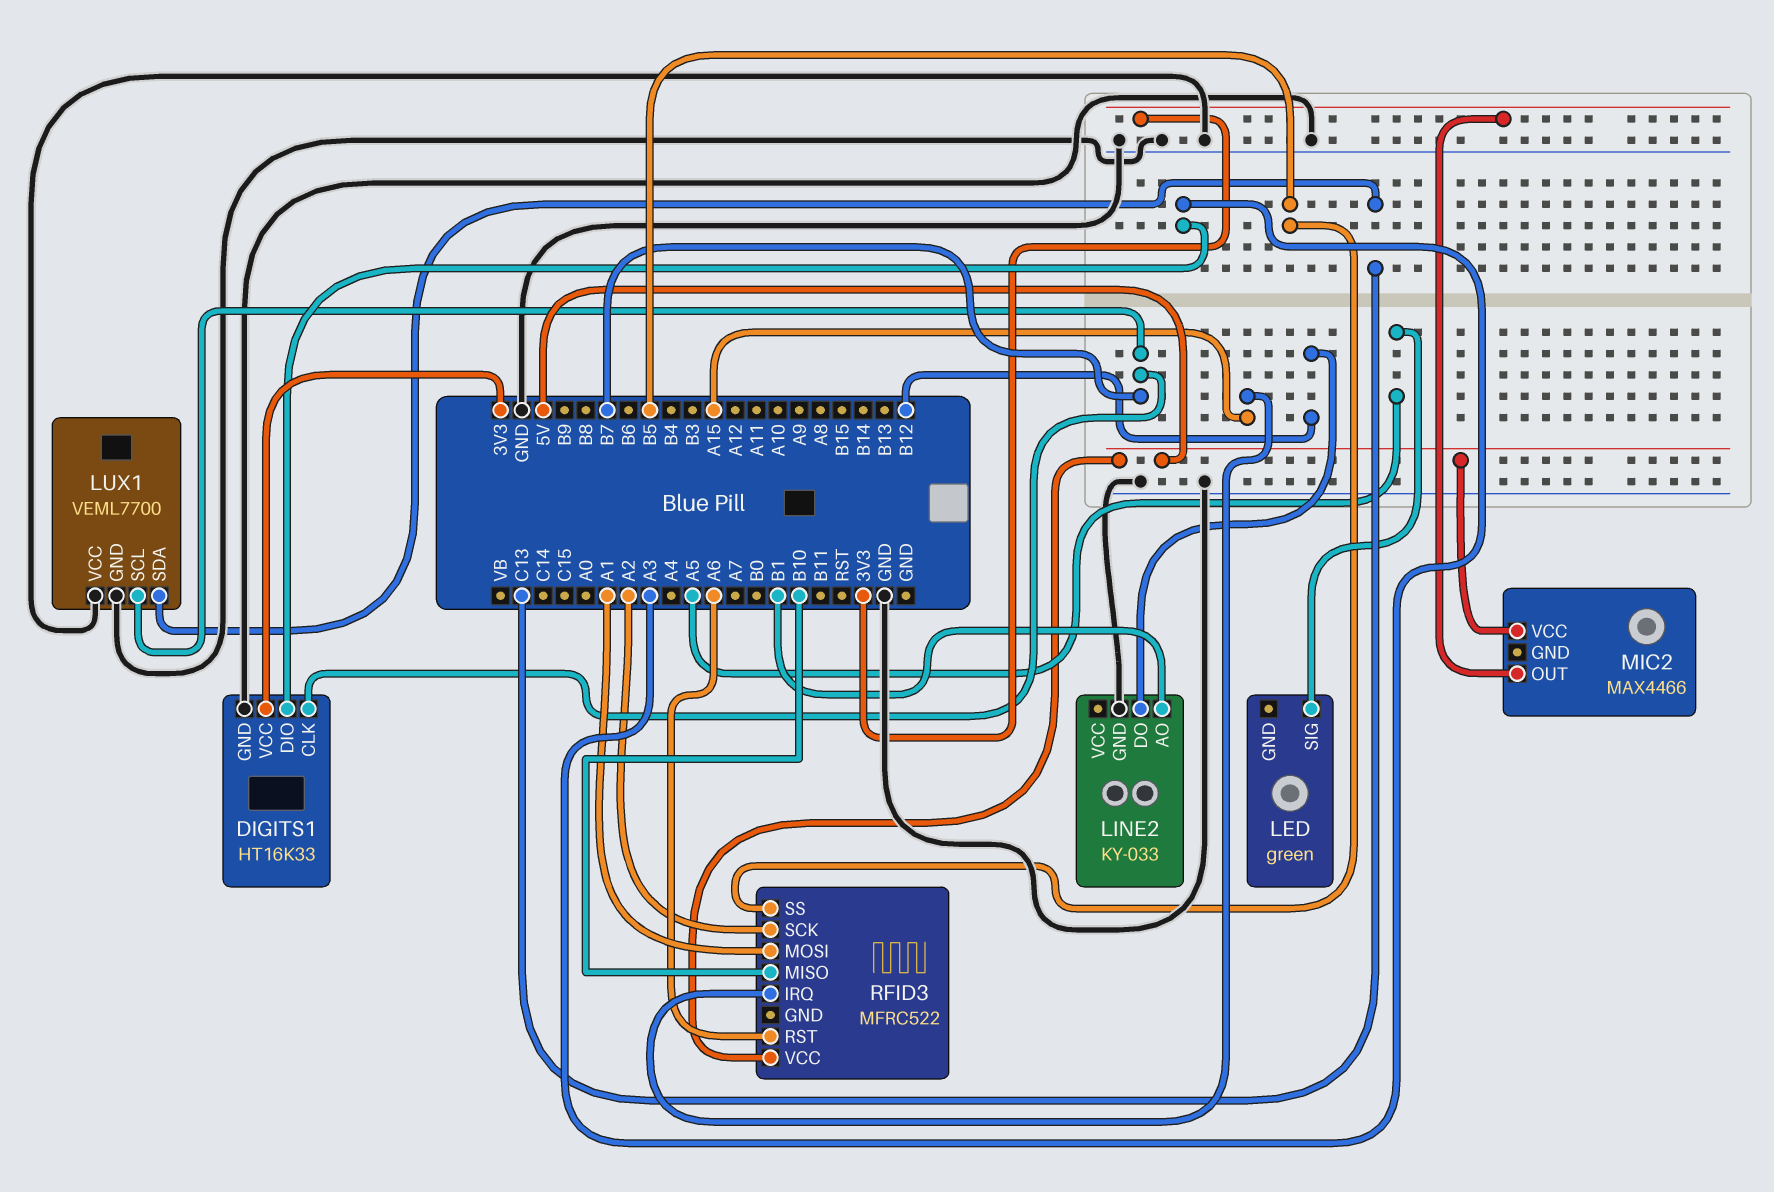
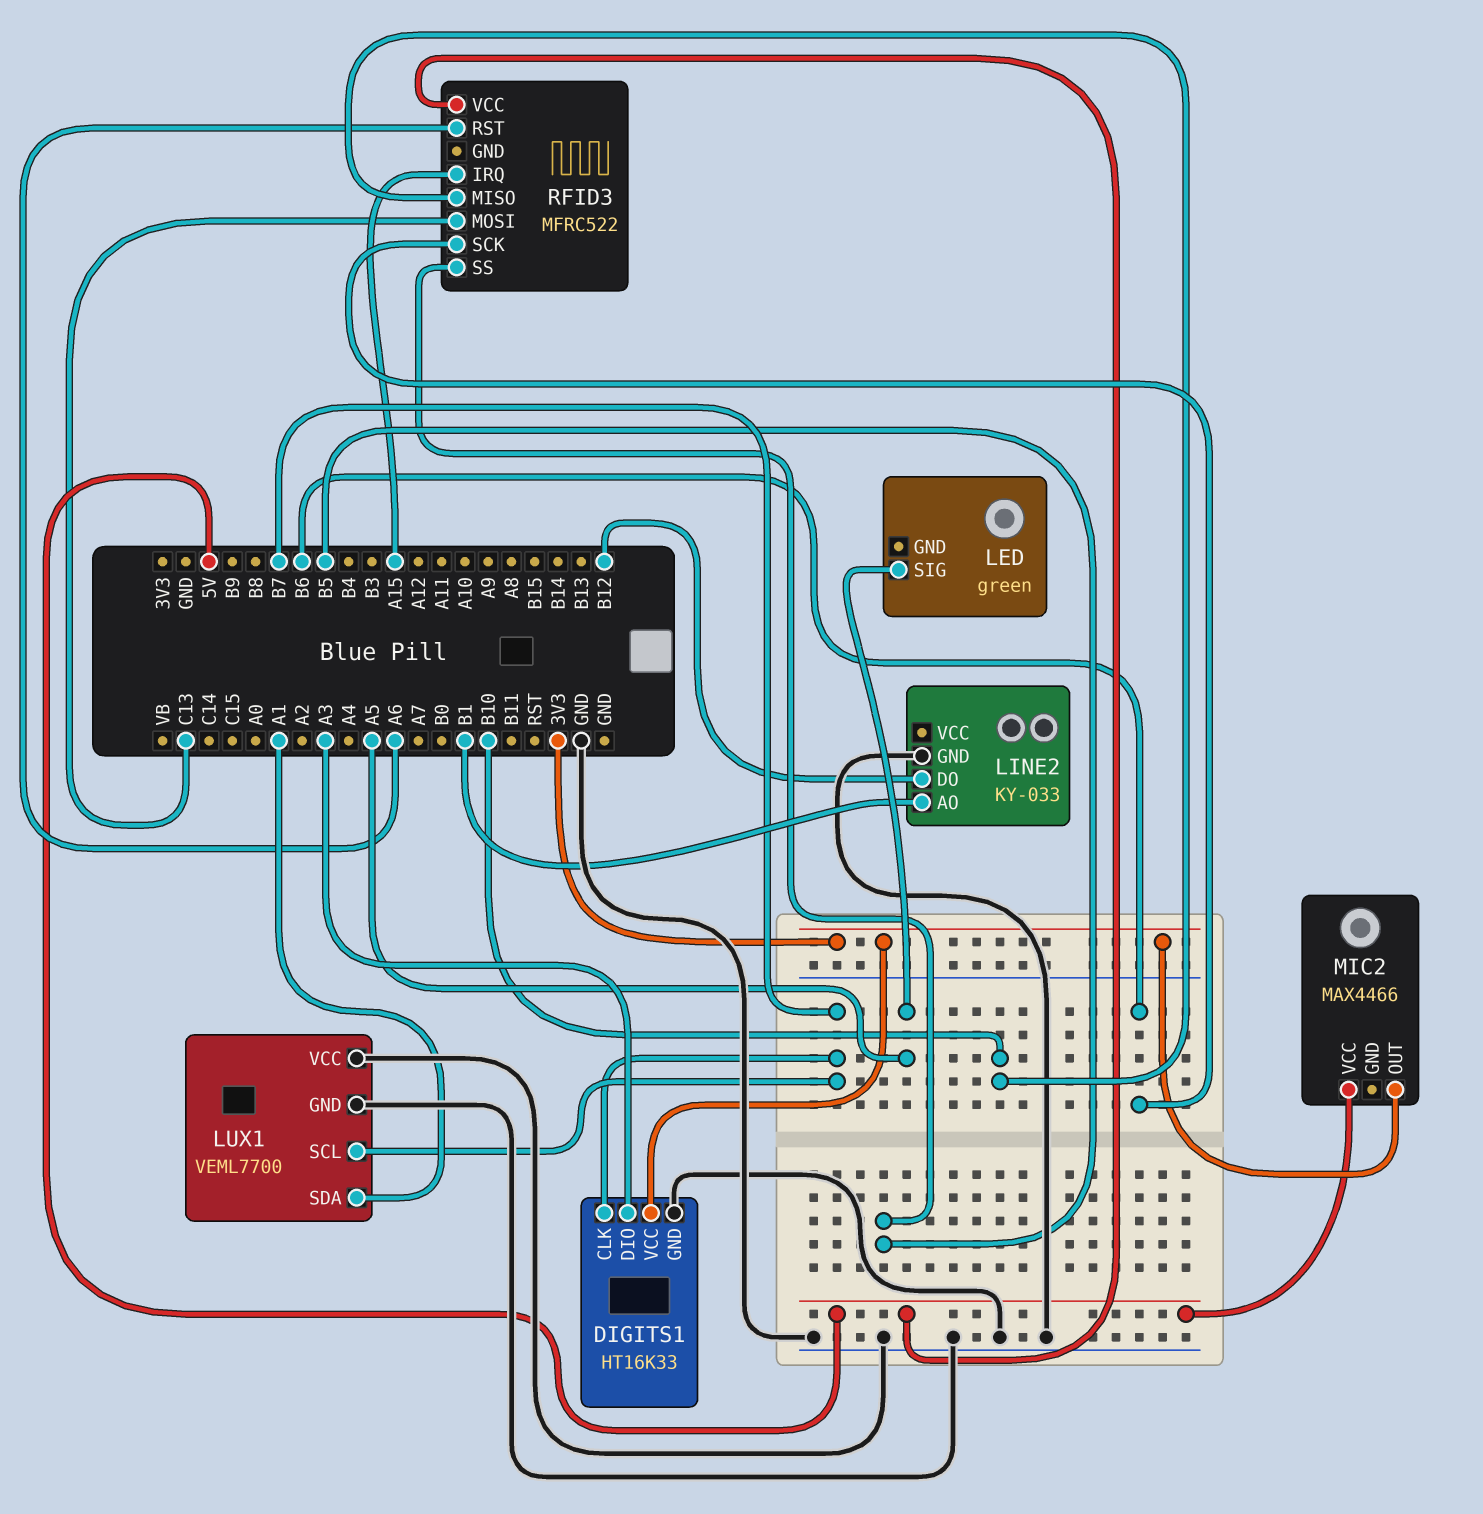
LUX1 pin SDA: C13 -> A1
RFID3 pin MOSI: A1 -> C13
RFID3 pin SCK: A2 -> B6

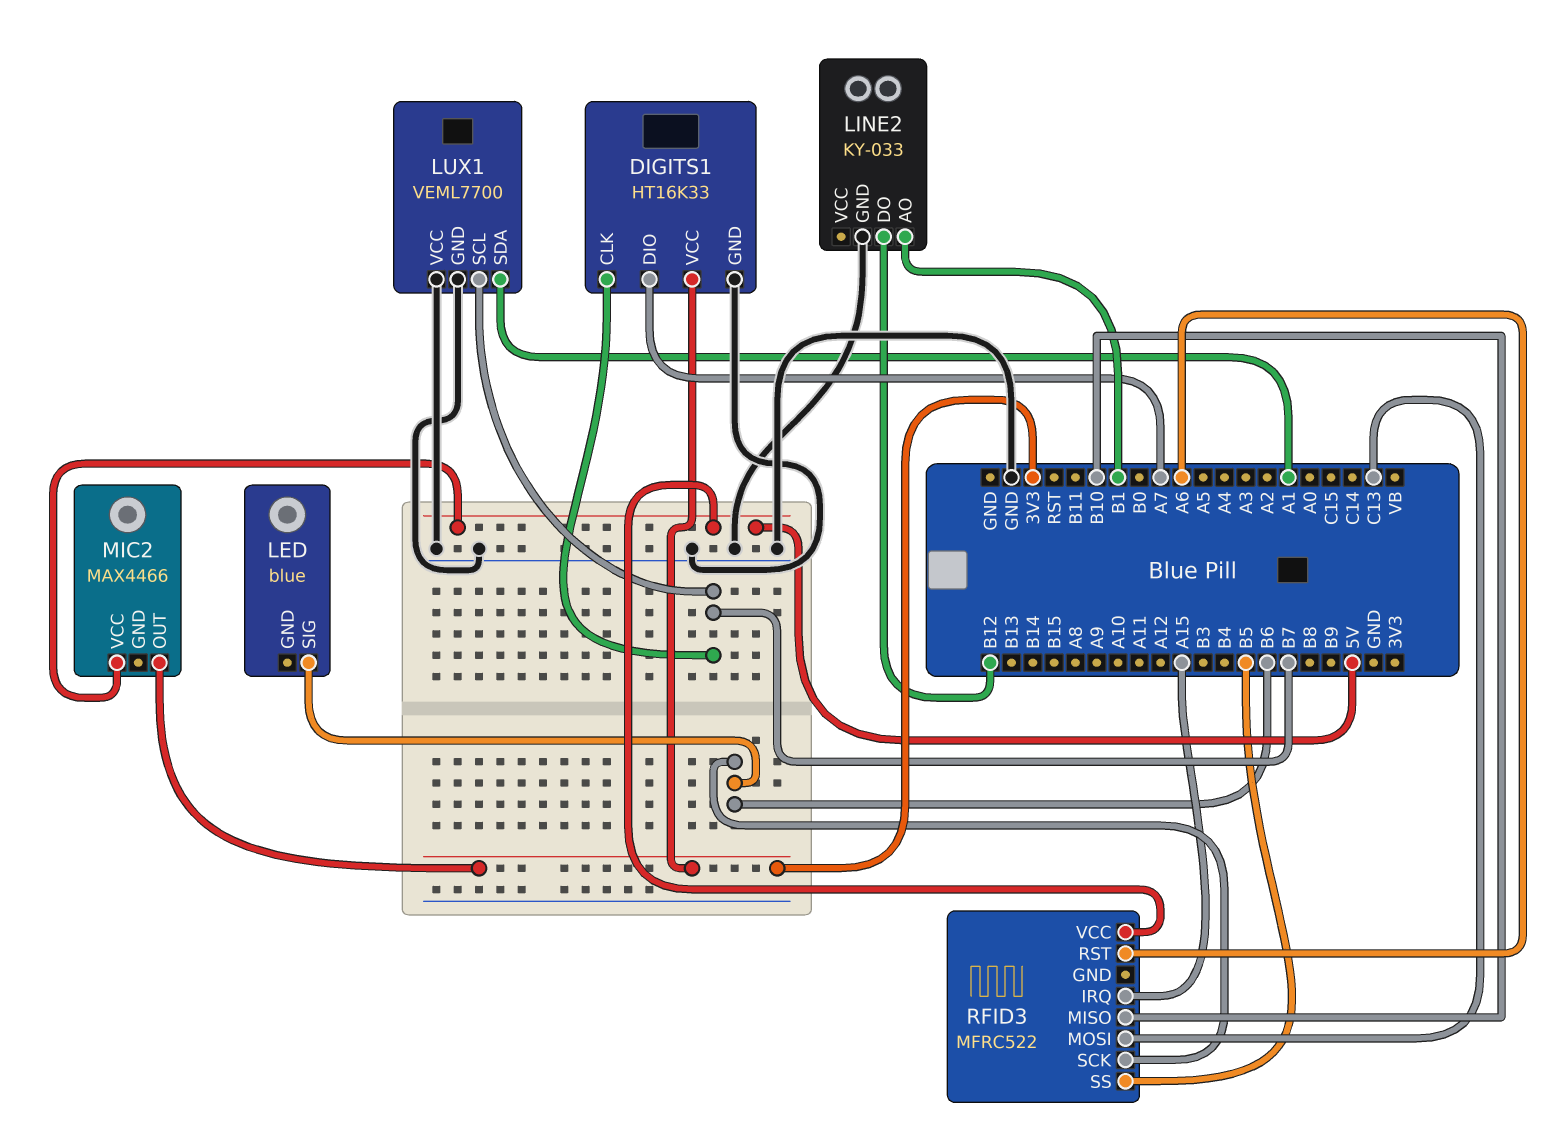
DIGITS1 pin DIO: A3 -> A7
LED: green -> blue
LED pin SIG: A5 -> B6

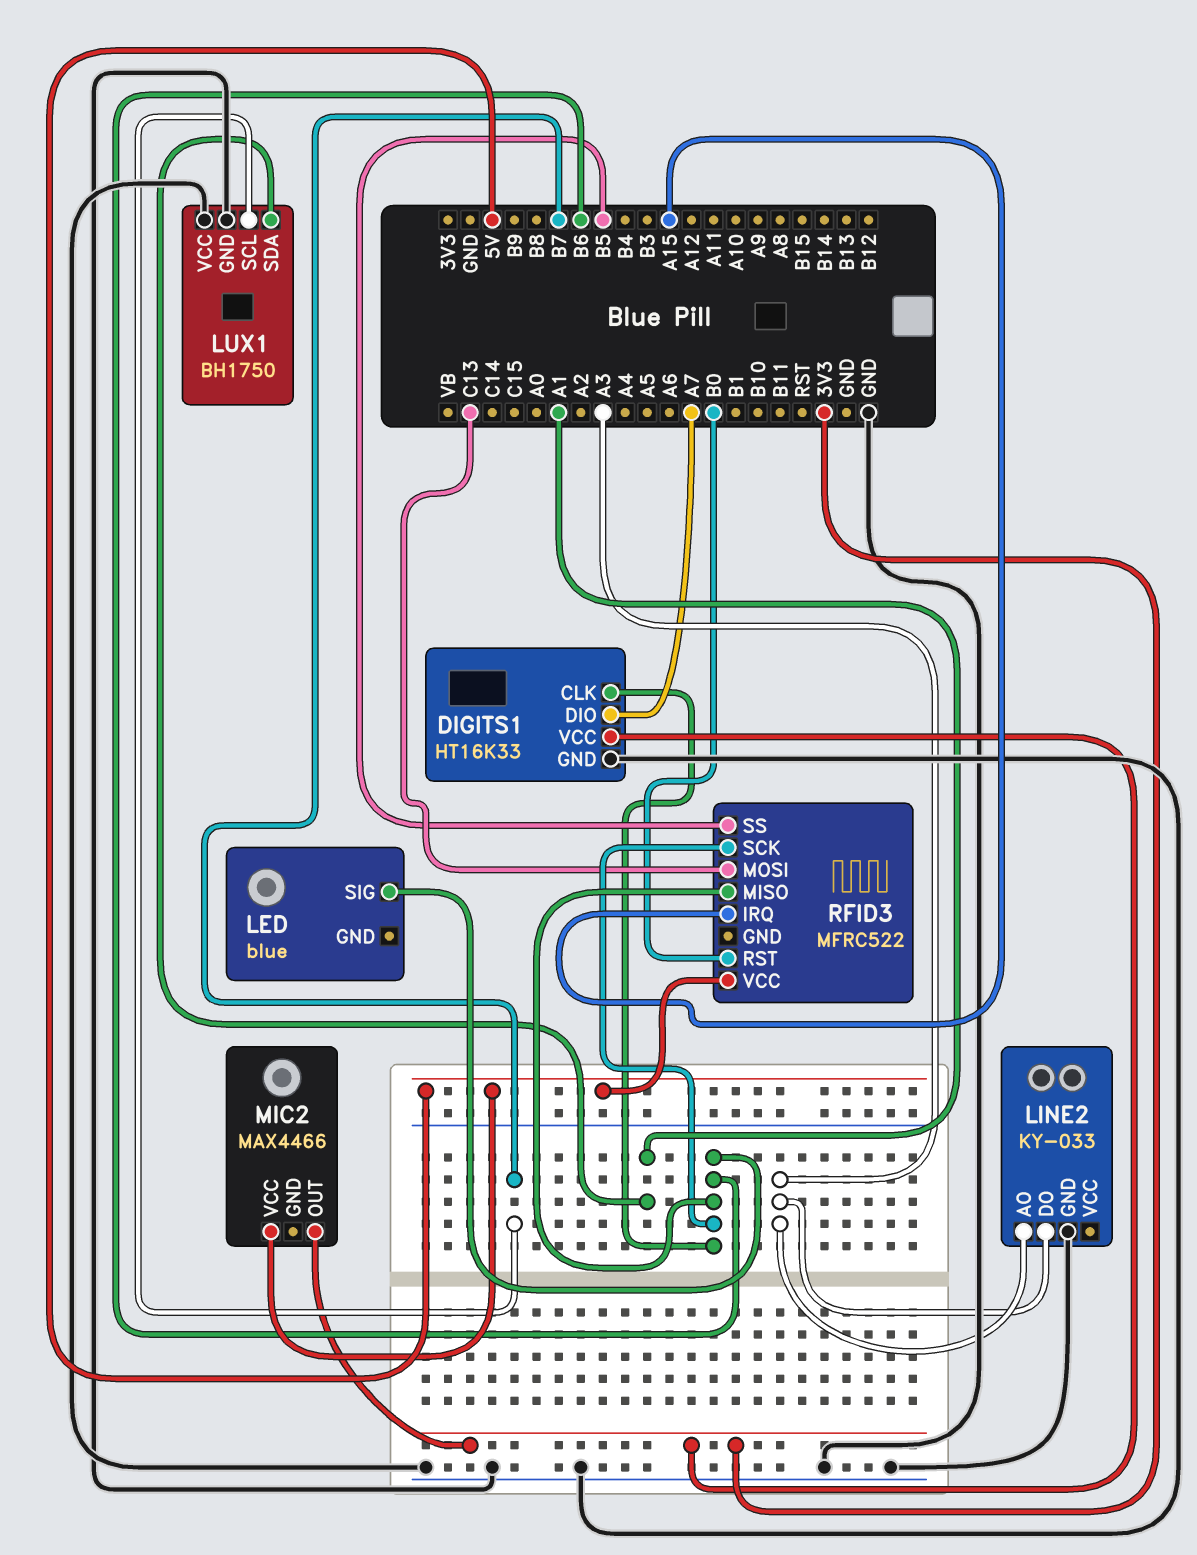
DIGITS1 pin CLK: B7 -> B6
LINE2 pin AO: B1 -> A3
LINE2 pin DO: B12 -> A3
LUX1: VEML7700 -> BH1750
RFID3 pin MISO: B10 -> B6
RFID3 pin RST: A6 -> B0

